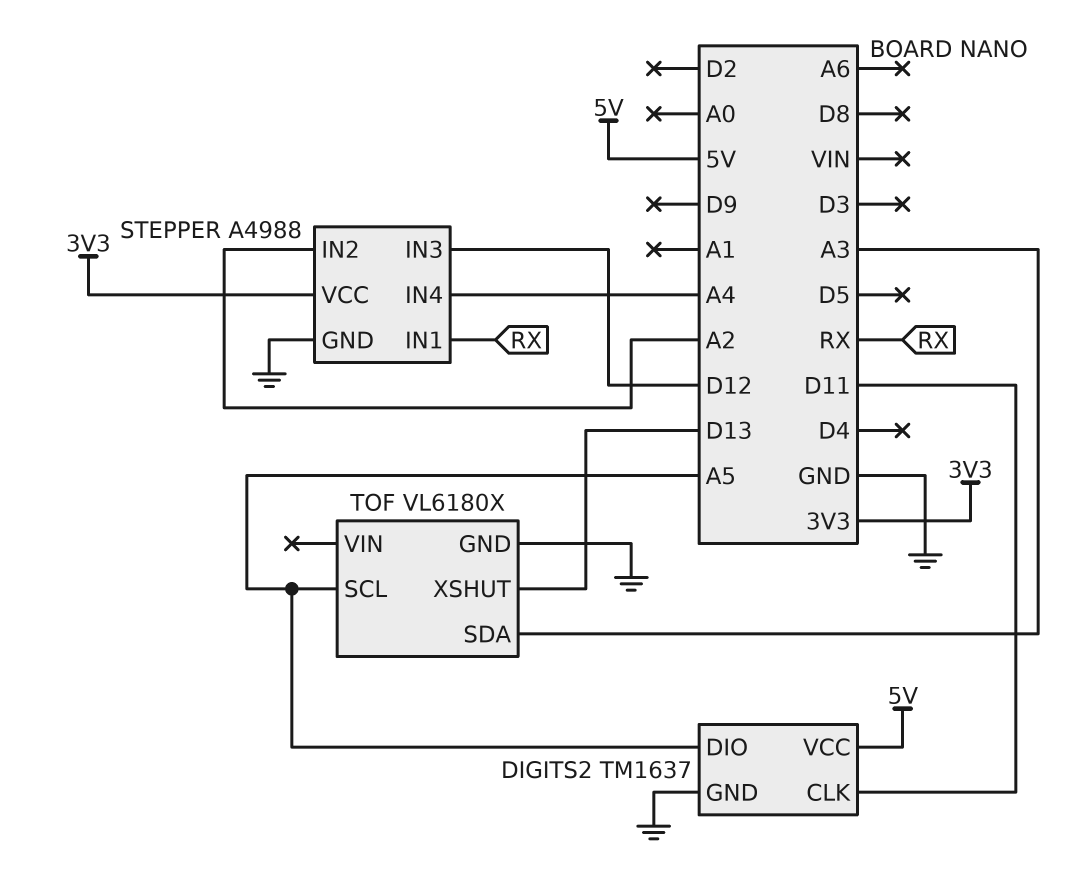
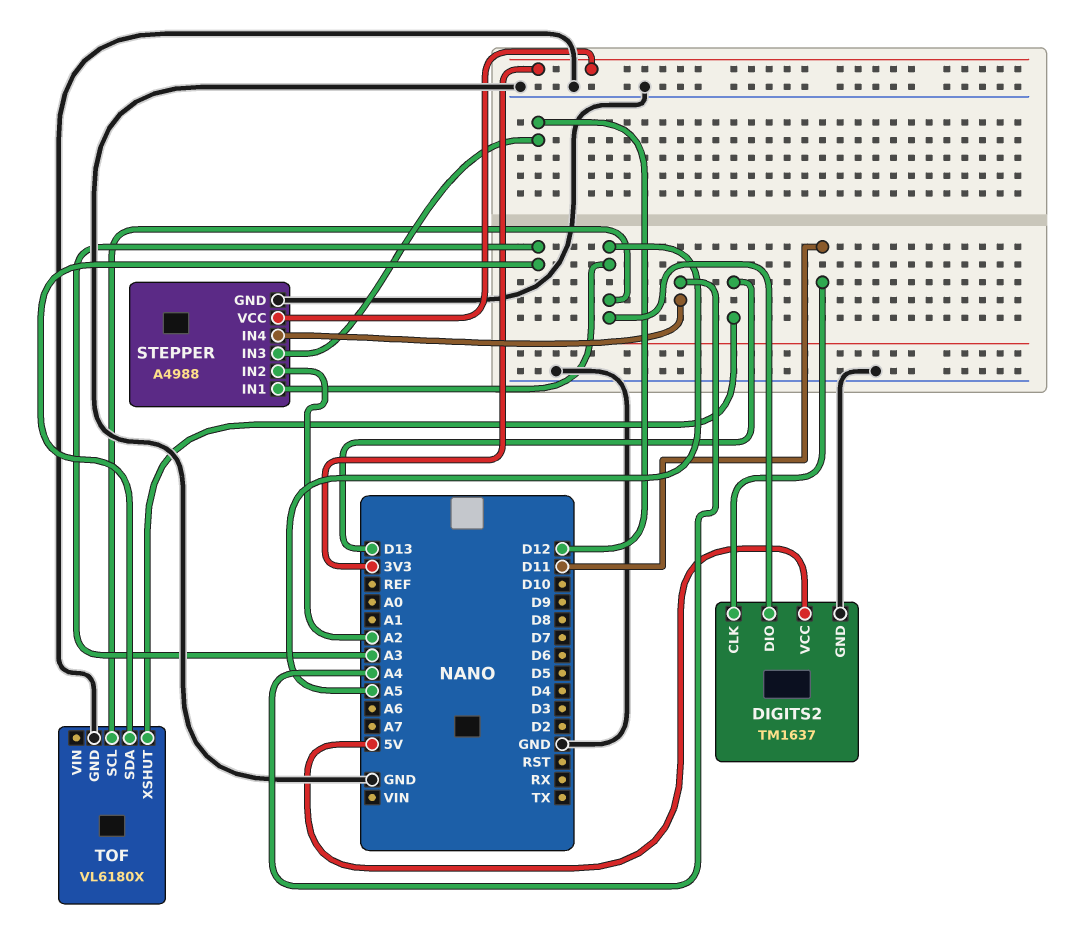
STEPPER pin IN1: RX -> A5

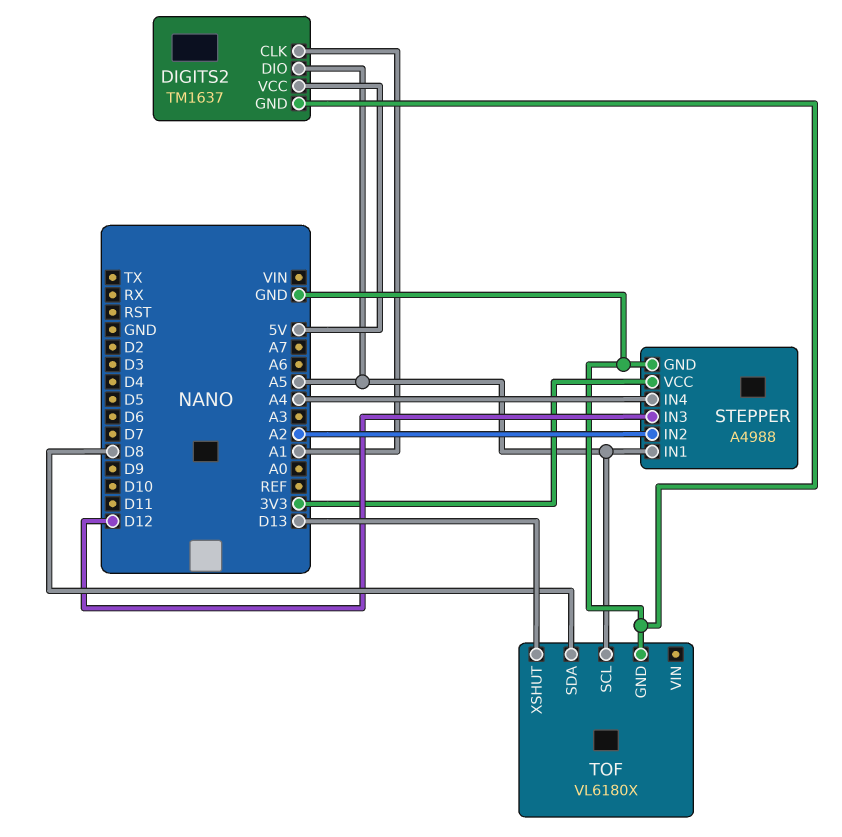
DIGITS2 pin CLK: D11 -> A1
TOF pin SDA: A3 -> D8

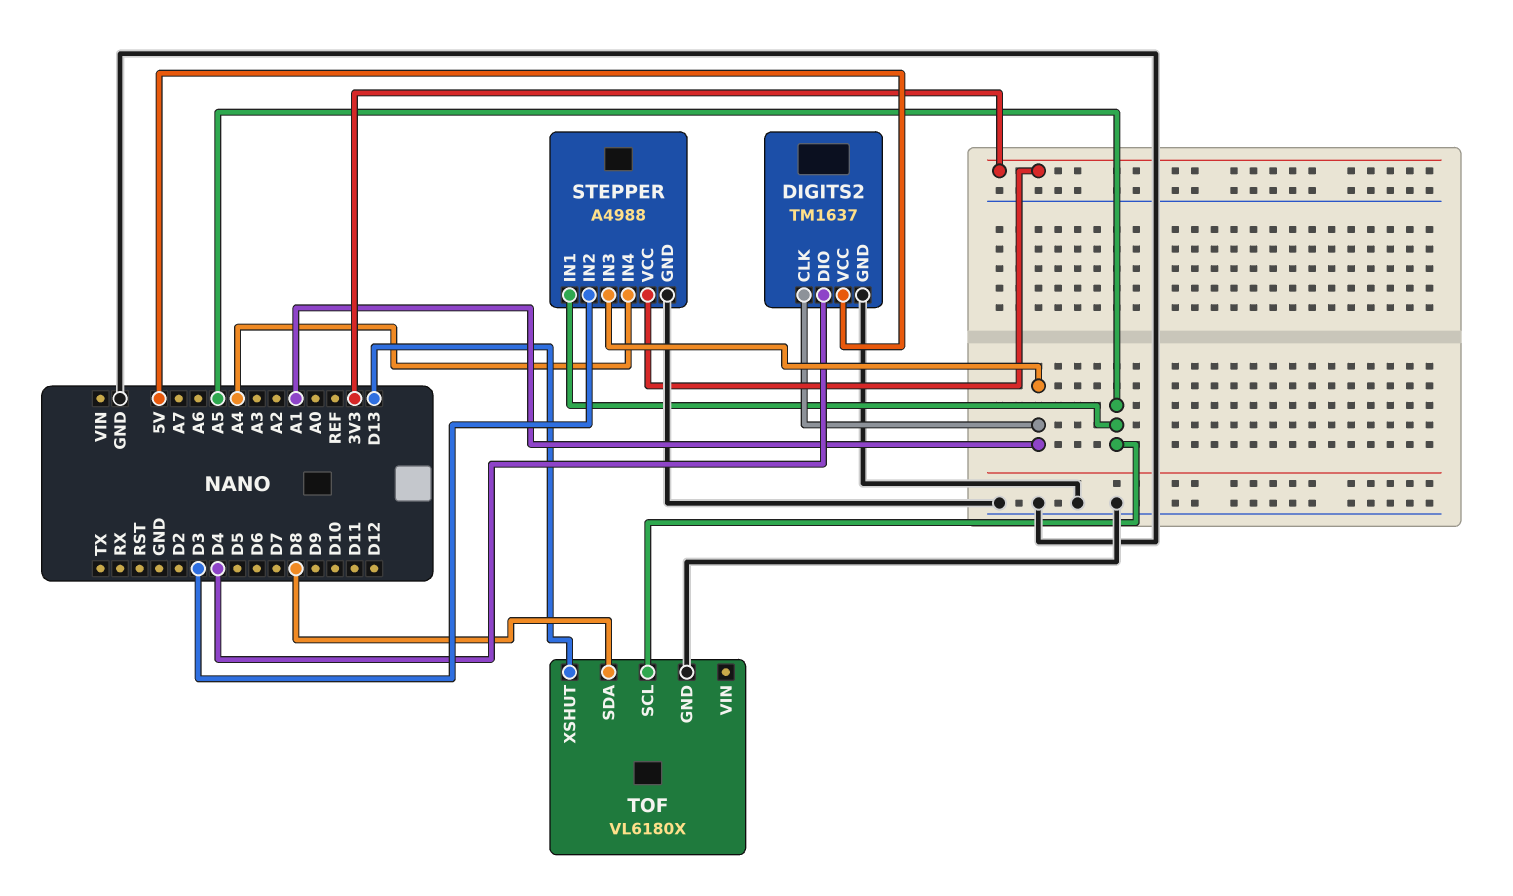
DIGITS2 pin DIO: A5 -> D4
STEPPER pin IN2: A2 -> D3
STEPPER pin IN3: D12 -> A1

